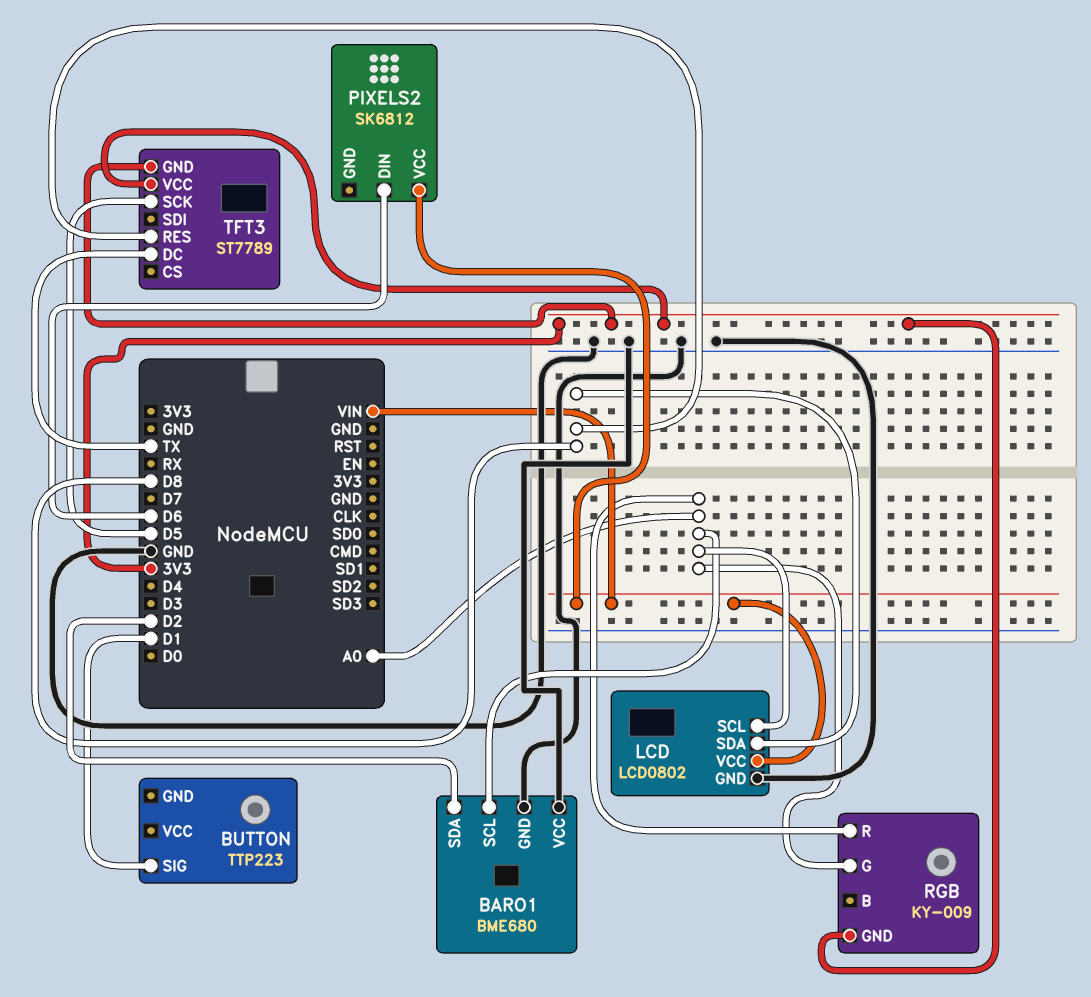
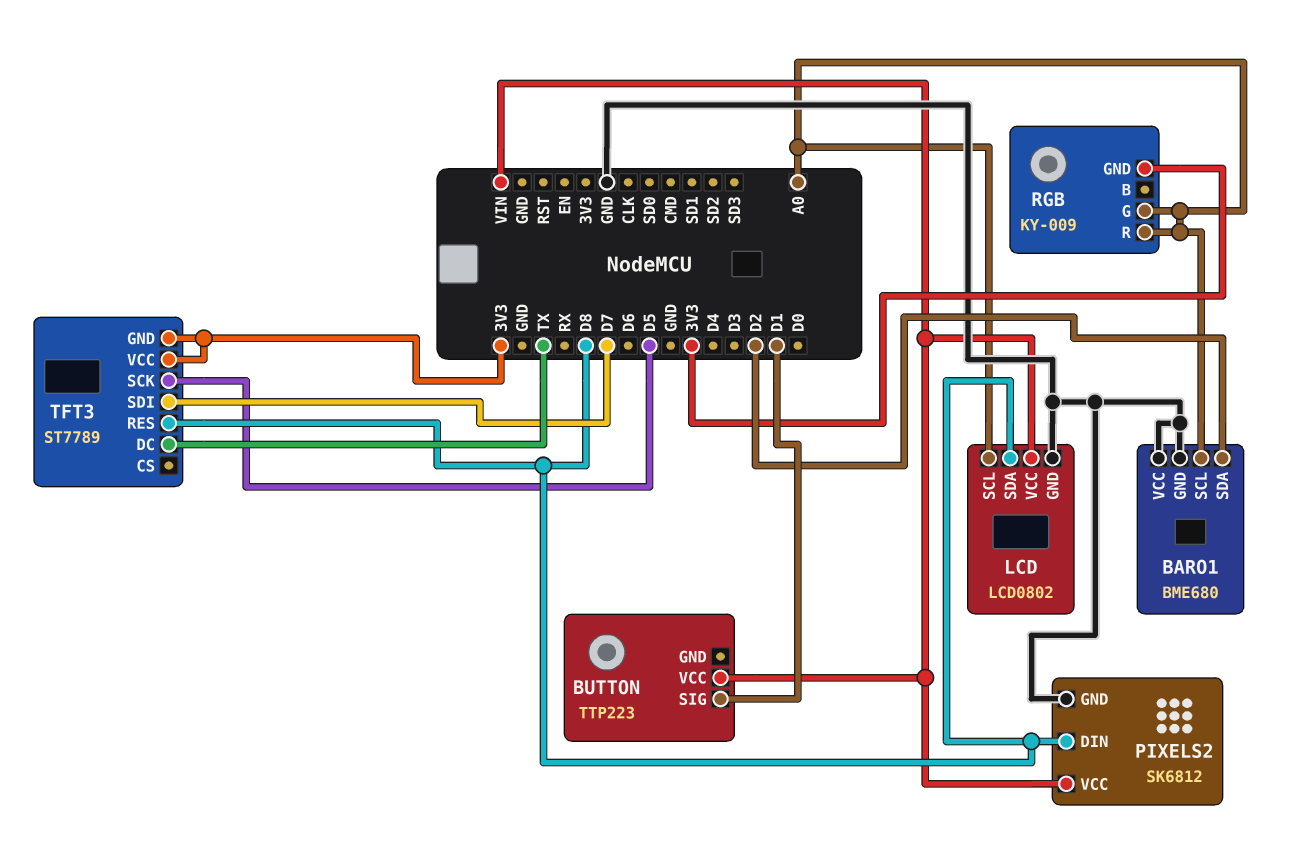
BUTTON pin VCC: none -> VIN
PIXELS2 pin DIN: D6 -> D8
PIXELS2 pin GND: none -> GND
TFT3 pin SDI: none -> D7

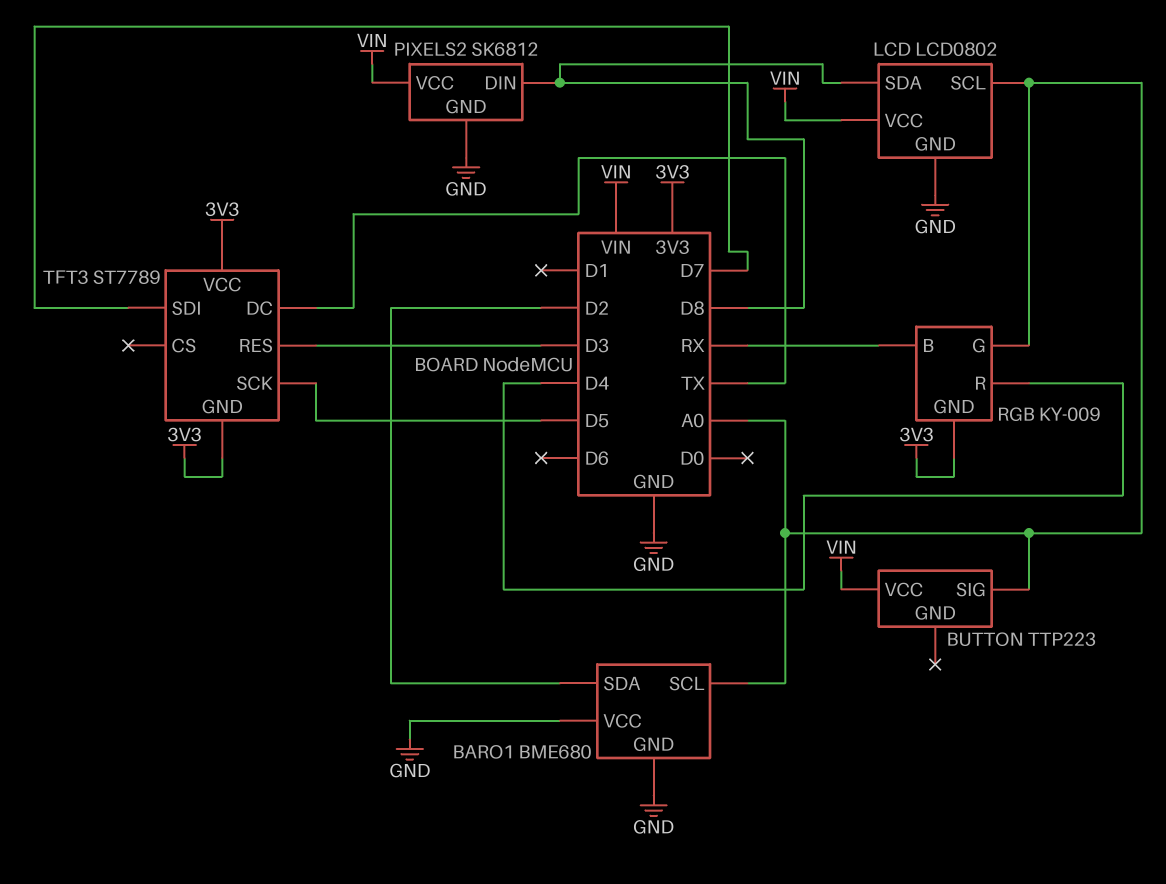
BUTTON pin SIG: D1 -> A0
RGB pin B: none -> RX
RGB pin R: A0 -> D4
TFT3 pin RES: D8 -> D3

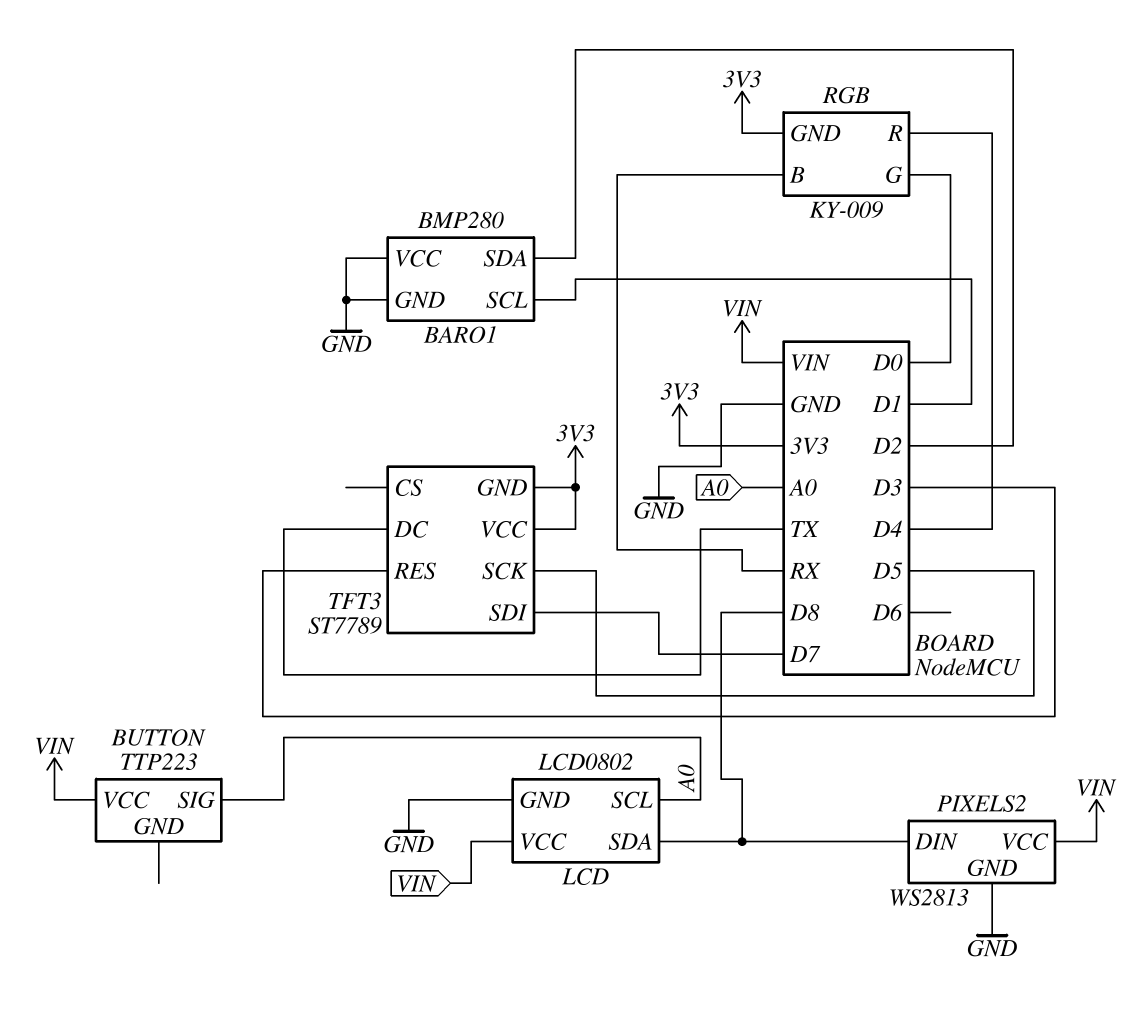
BARO1: BME680 -> BMP280
BARO1 pin SCL: A0 -> D1
PIXELS2: SK6812 -> WS2813
RGB pin G: A0 -> D0

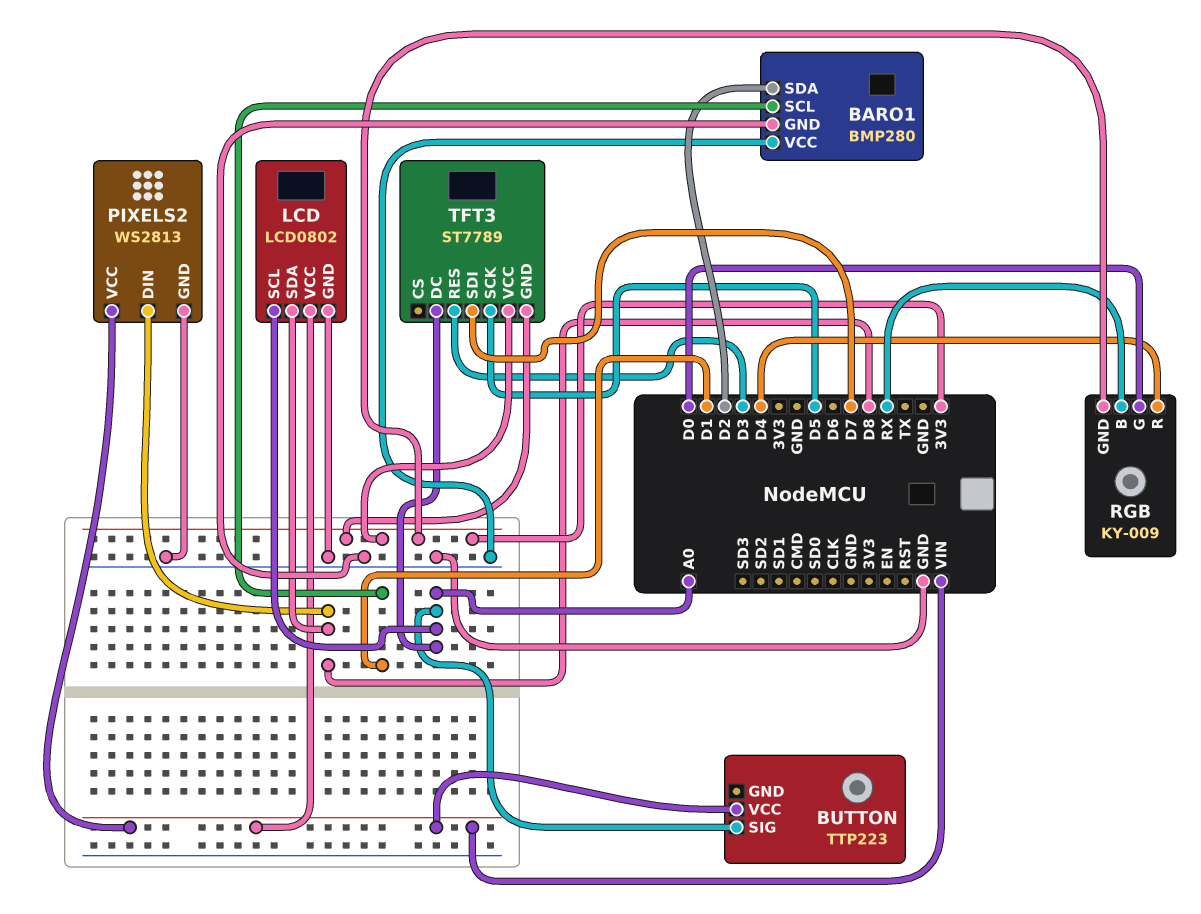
TFT3 pin DC: TX -> A0

